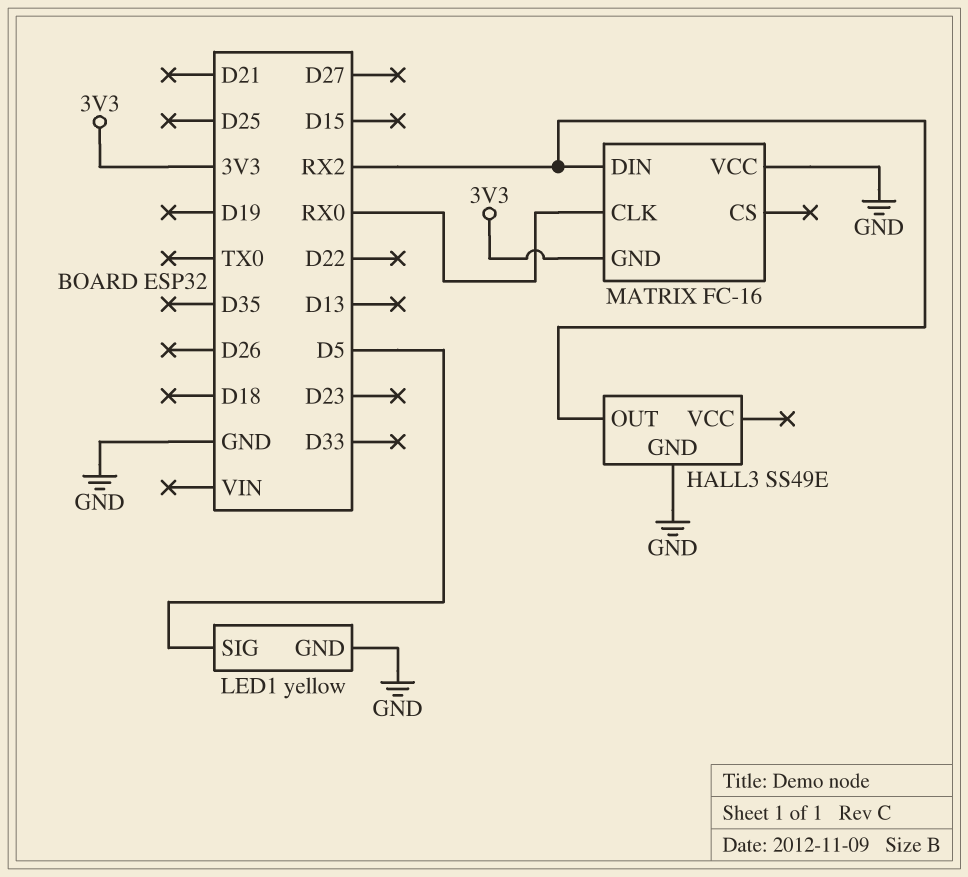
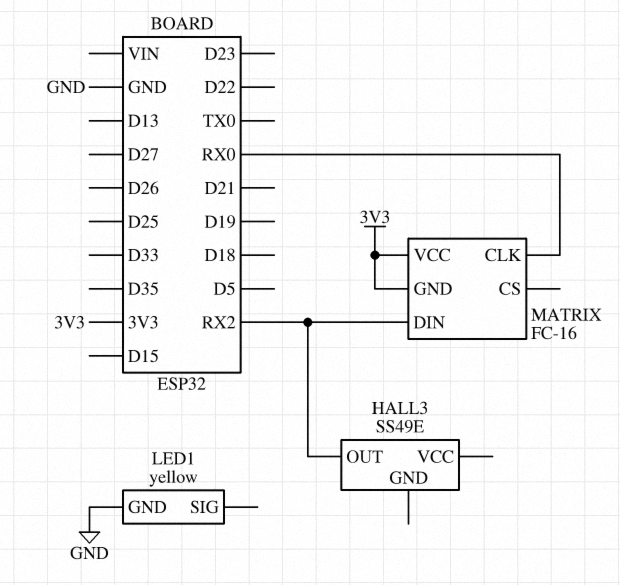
HALL3 pin GND: GND -> none
LED1 pin SIG: D5 -> none
MATRIX pin VCC: GND -> 3V3

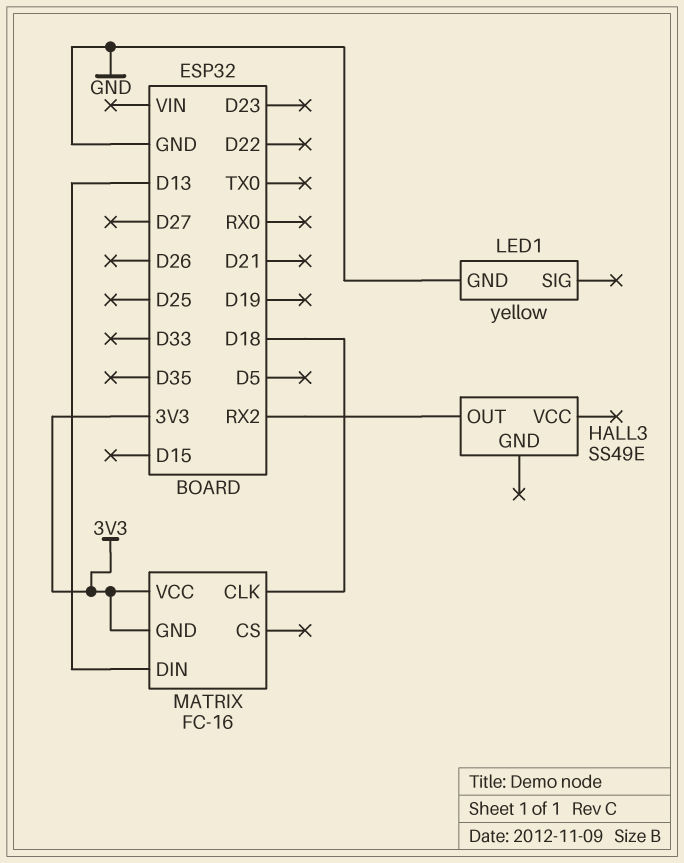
MATRIX pin CLK: RX0 -> D18
MATRIX pin DIN: RX2 -> D13

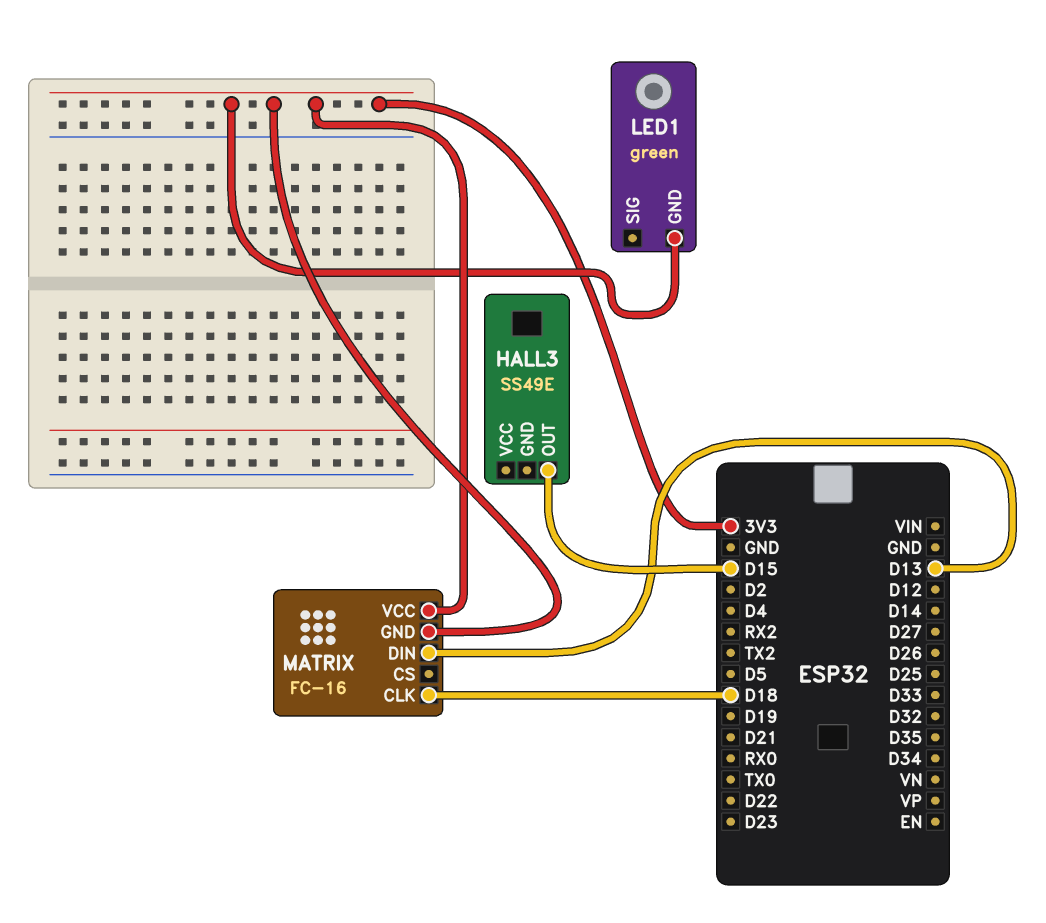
HALL3 pin OUT: RX2 -> D15
LED1: yellow -> green
LED1 pin GND: GND -> 3V3

